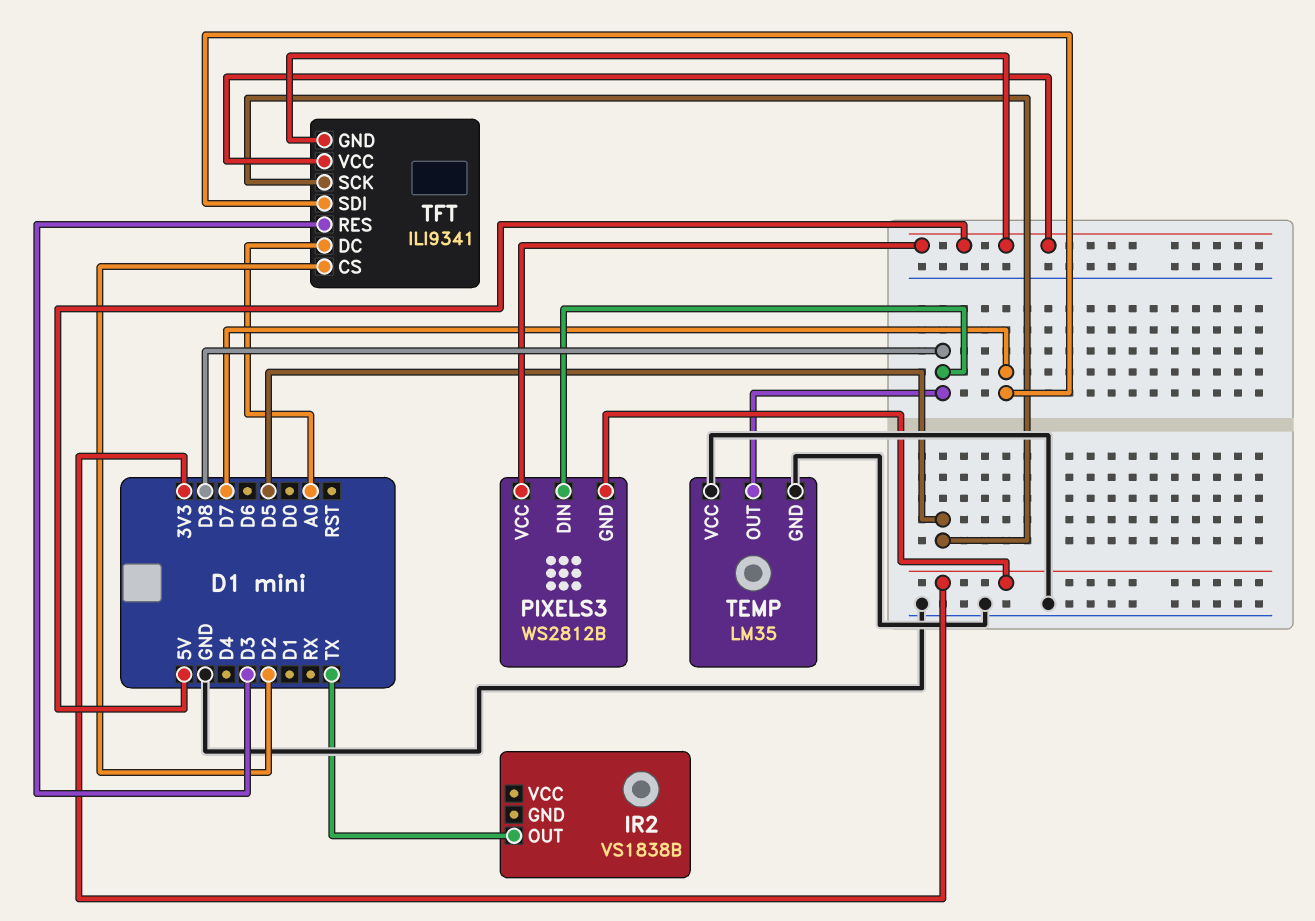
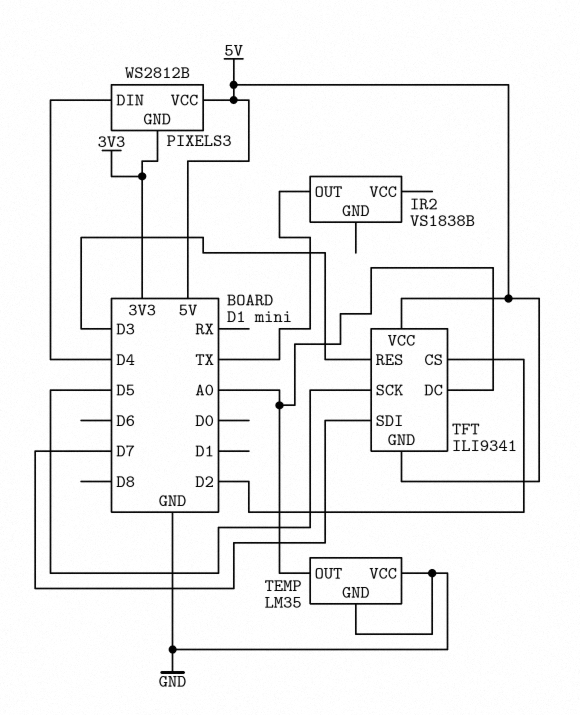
PIXELS3 pin DIN: D8 -> D4
TEMP pin OUT: D8 -> A0

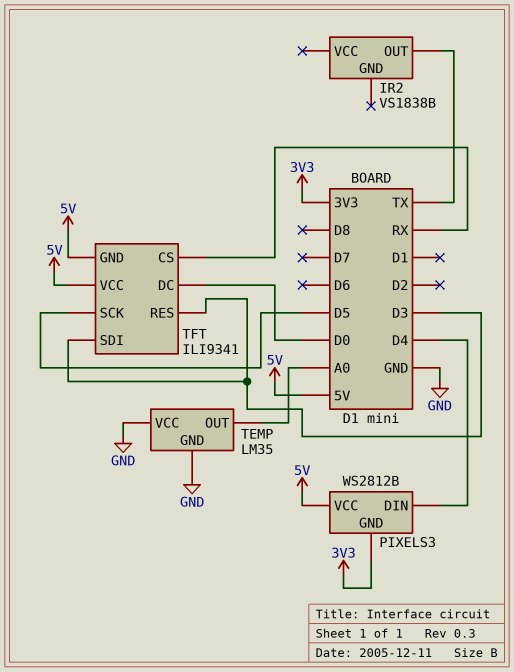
TFT pin CS: D2 -> RX
TFT pin DC: A0 -> D0
TFT pin SDI: D7 -> D3

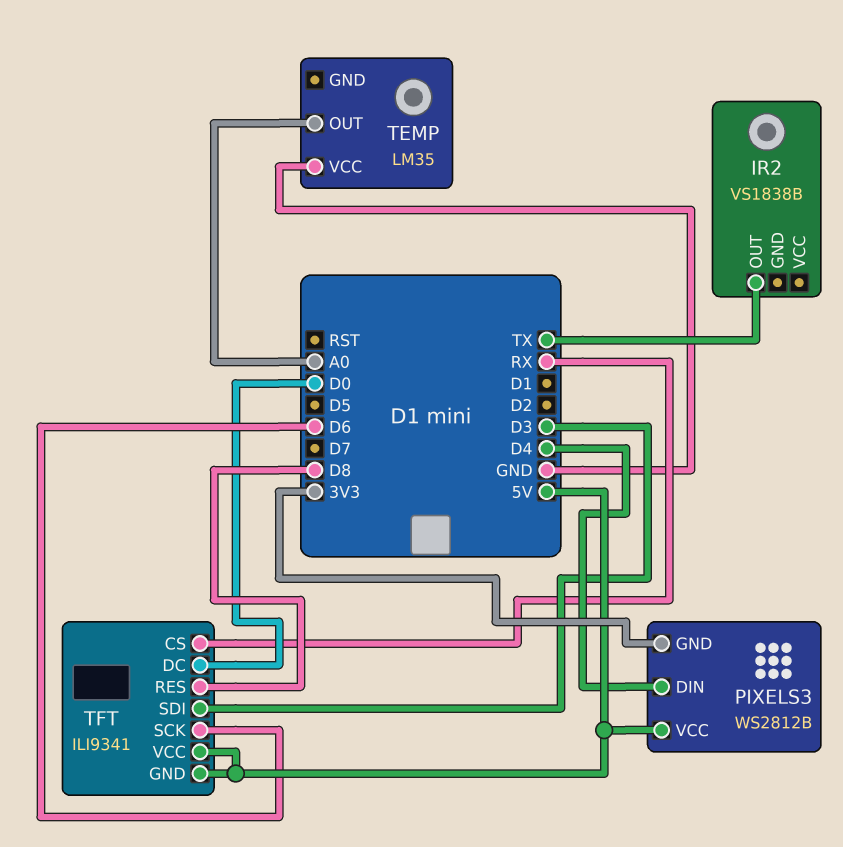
TEMP pin GND: GND -> none
TFT pin RES: D3 -> D8
TFT pin SCK: D5 -> D6

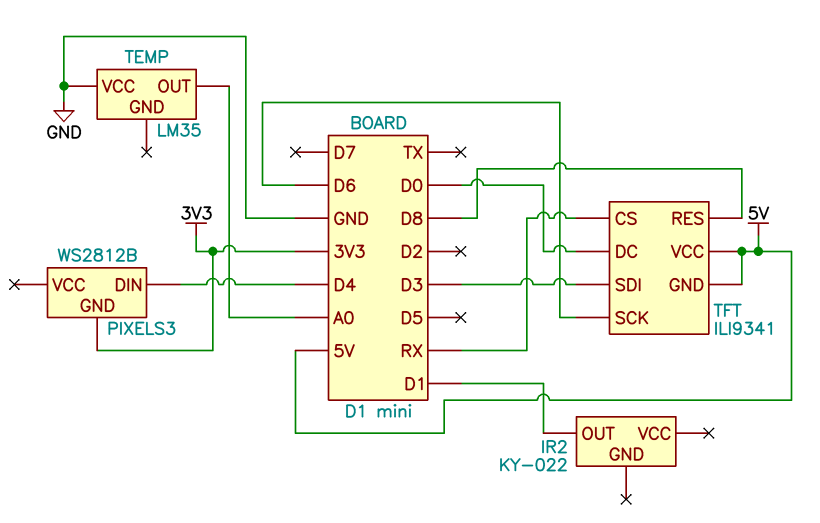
IR2: VS1838B -> KY-022
IR2 pin OUT: TX -> D1
PIXELS3 pin VCC: 5V -> none

